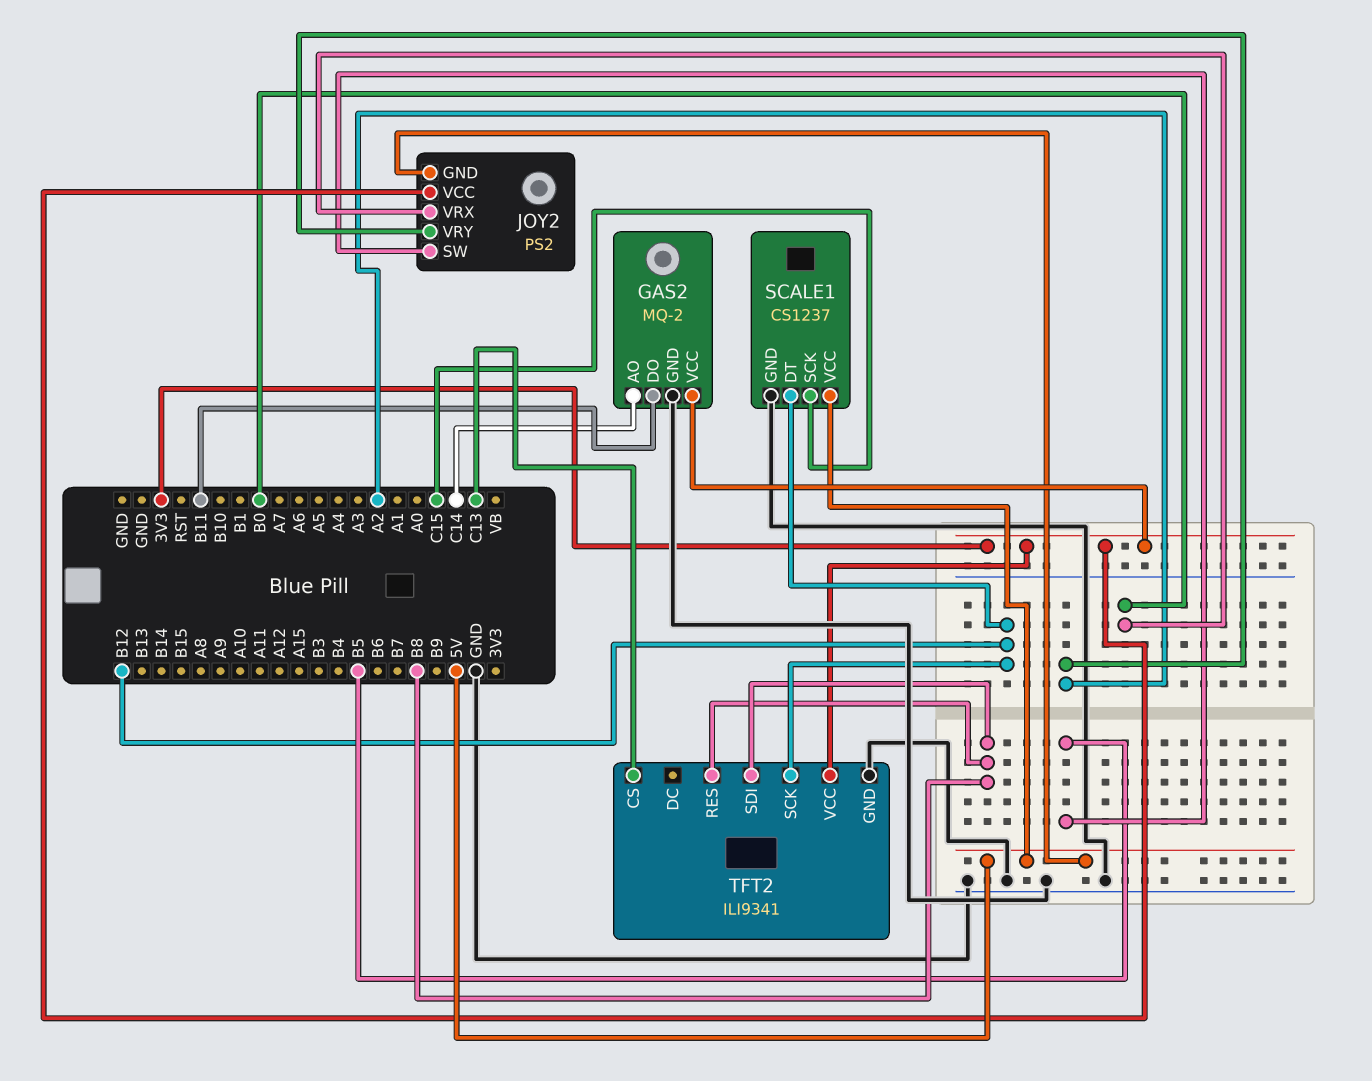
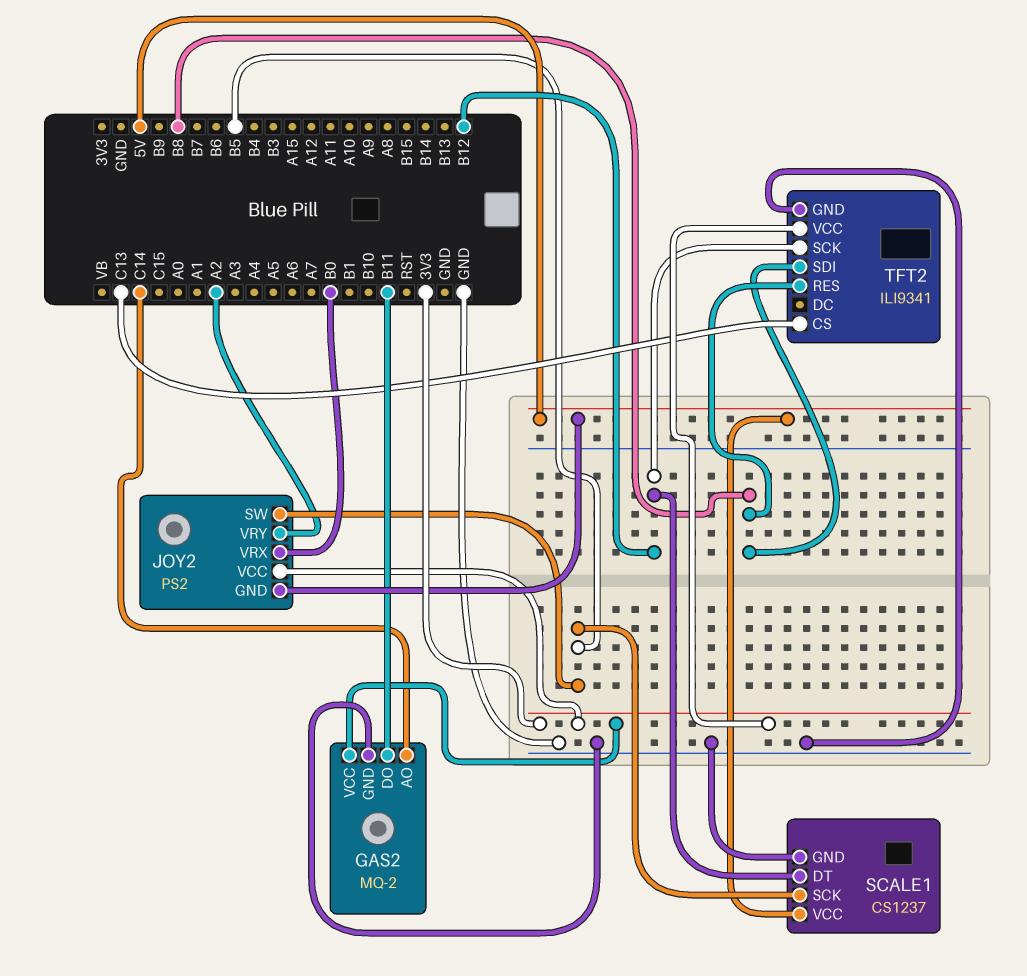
SCALE1 pin SCK: C15 -> B5

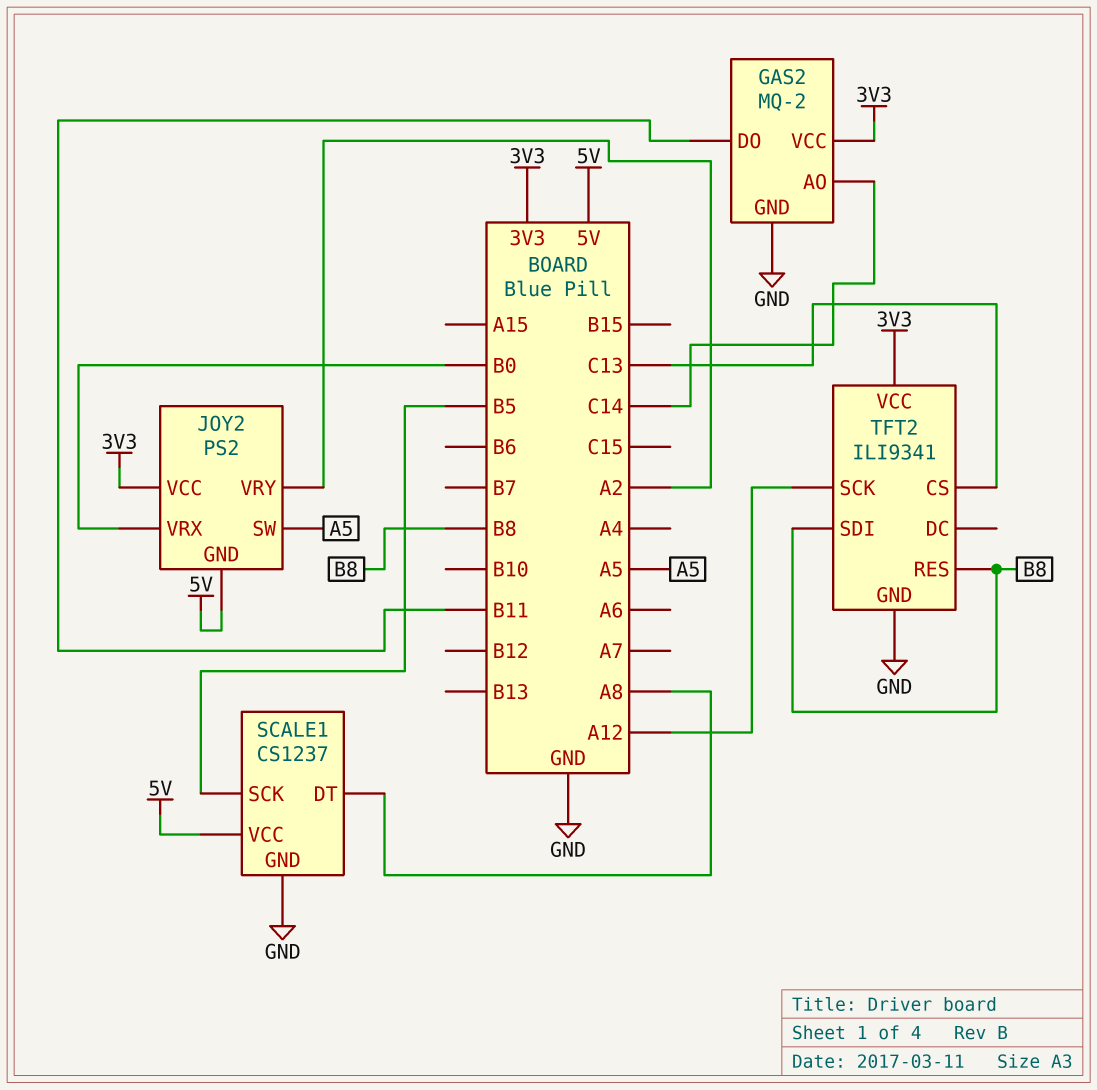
JOY2 pin SW: B5 -> A5
SCALE1 pin DT: B12 -> A8
TFT2 pin SCK: B12 -> A12

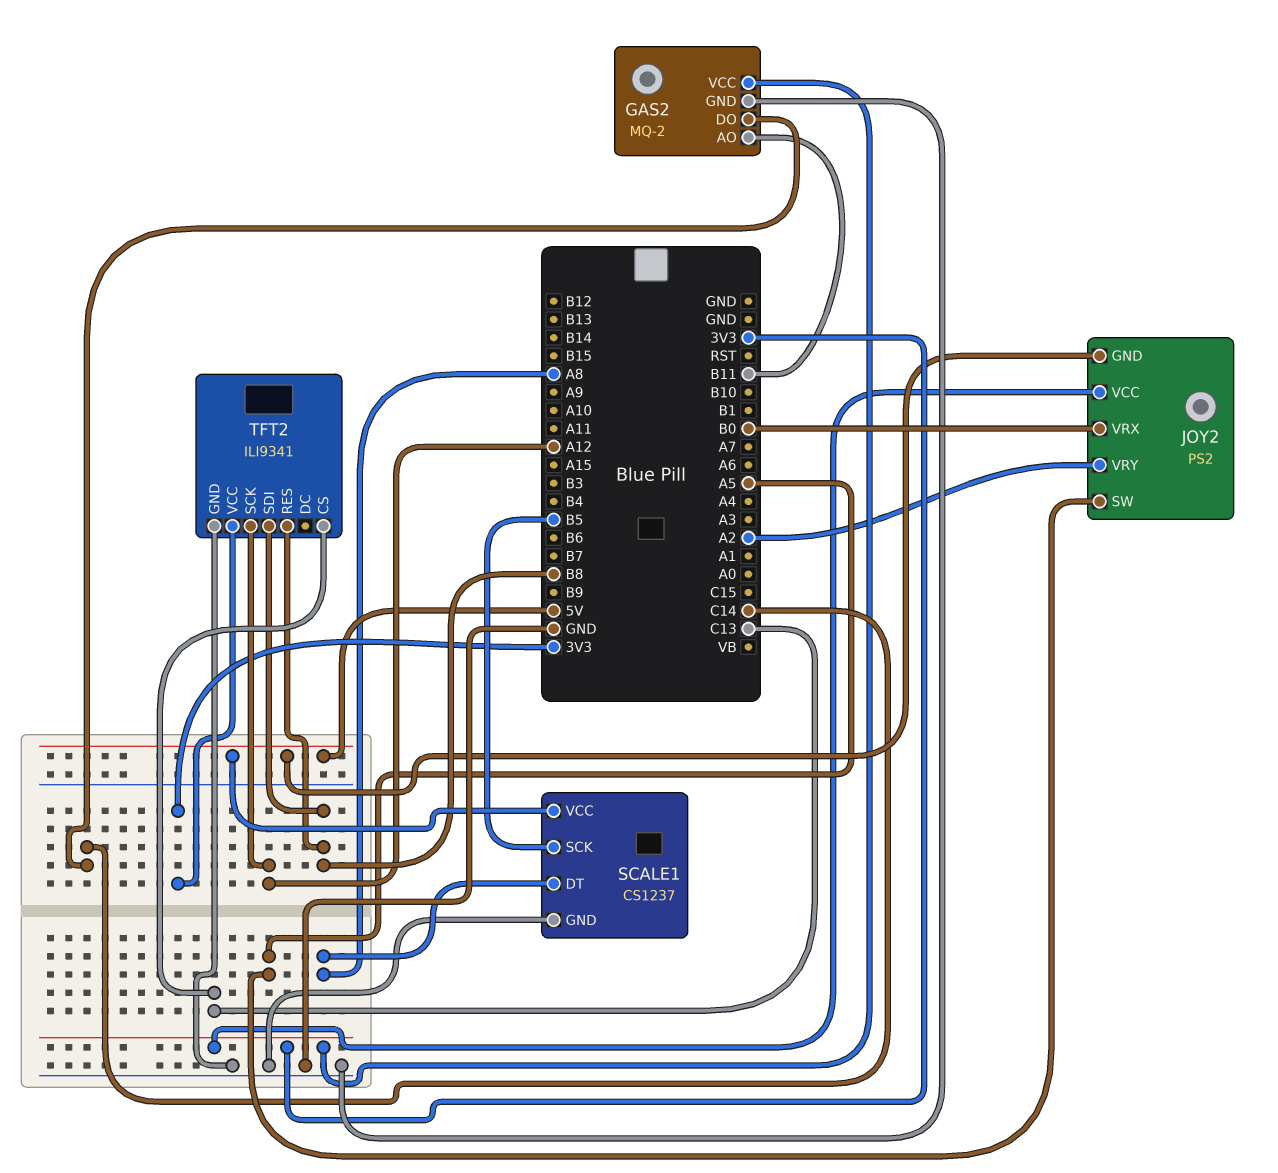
GAS2 pin AO: C14 -> B11
GAS2 pin DO: B11 -> C14

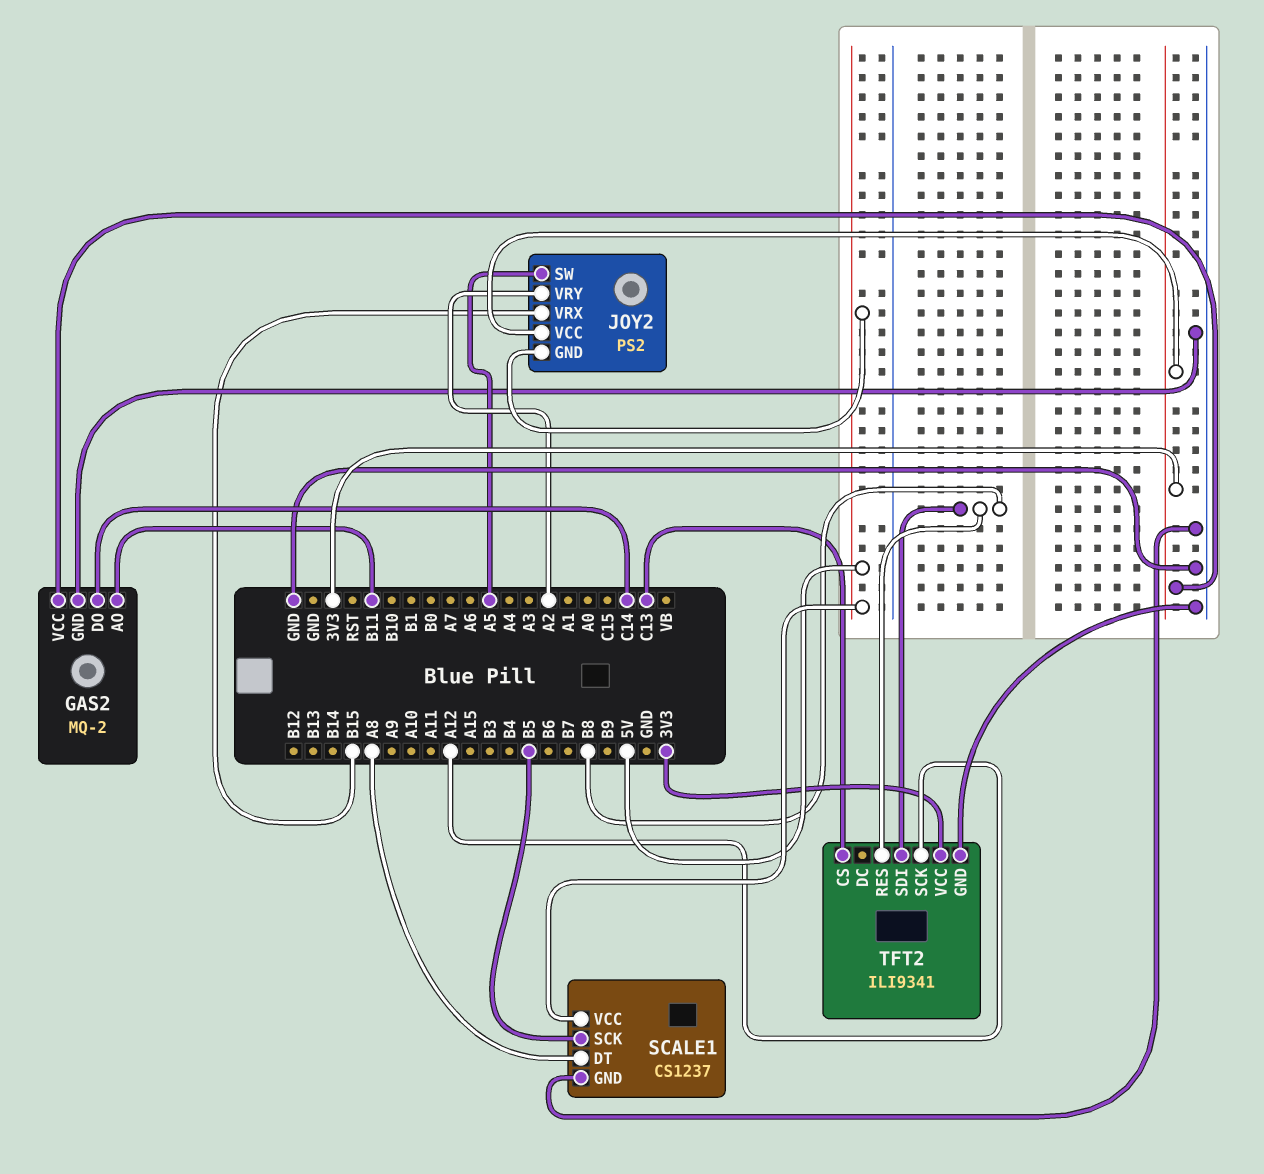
JOY2 pin VRX: B0 -> B15

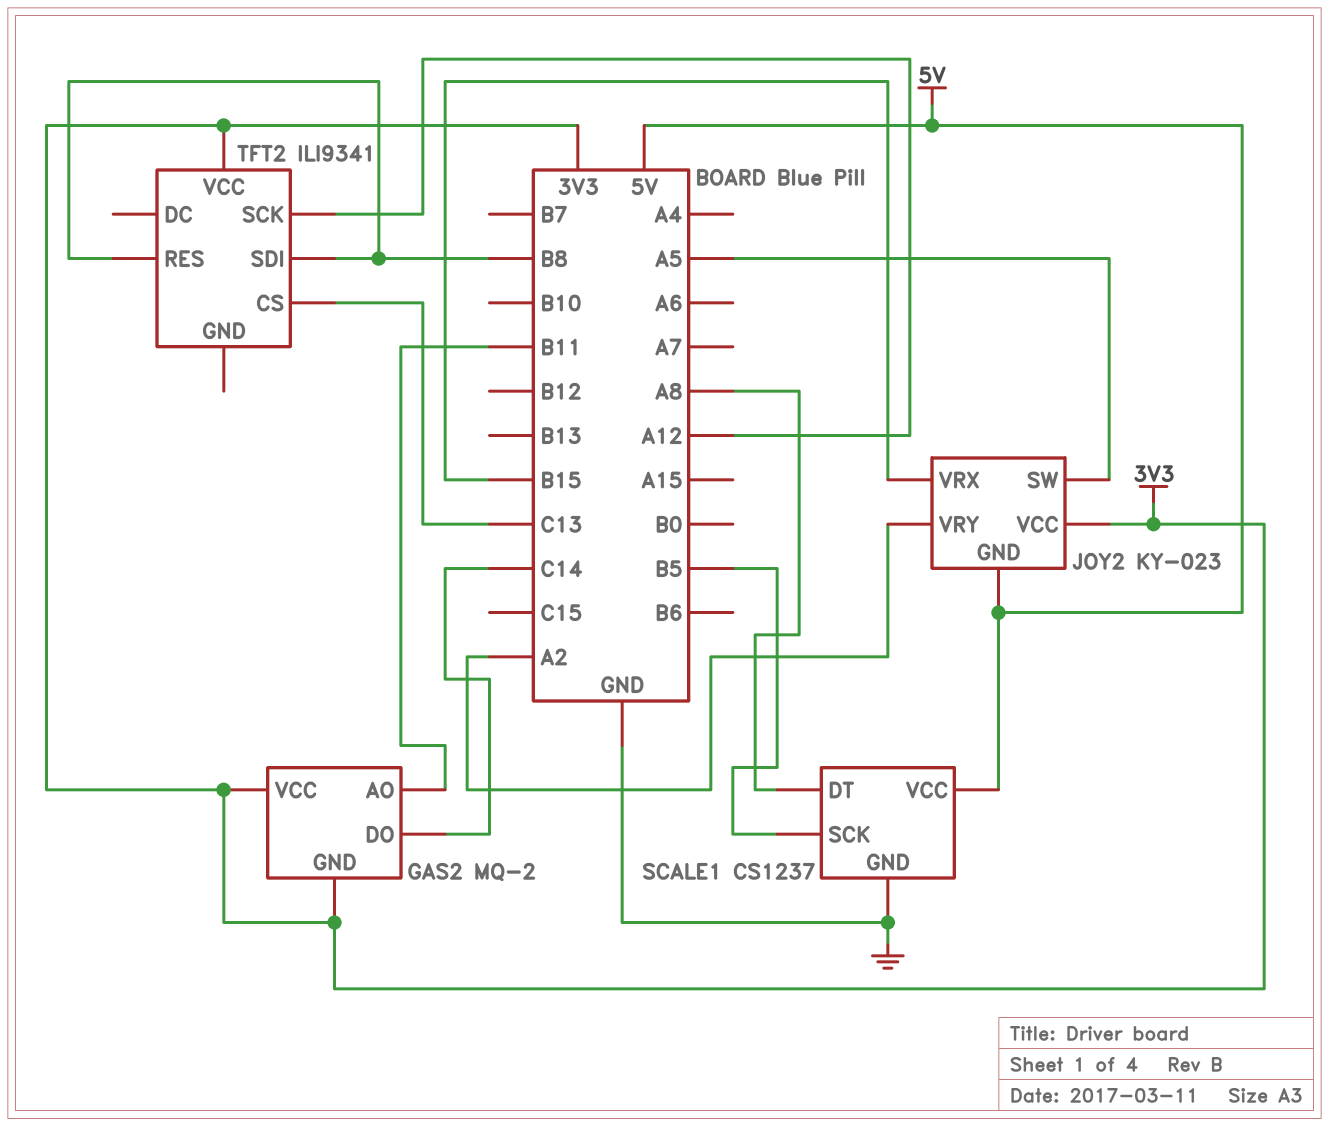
GAS2 pin GND: GND -> 3V3
JOY2: PS2 -> KY-023
TFT2 pin GND: GND -> none

